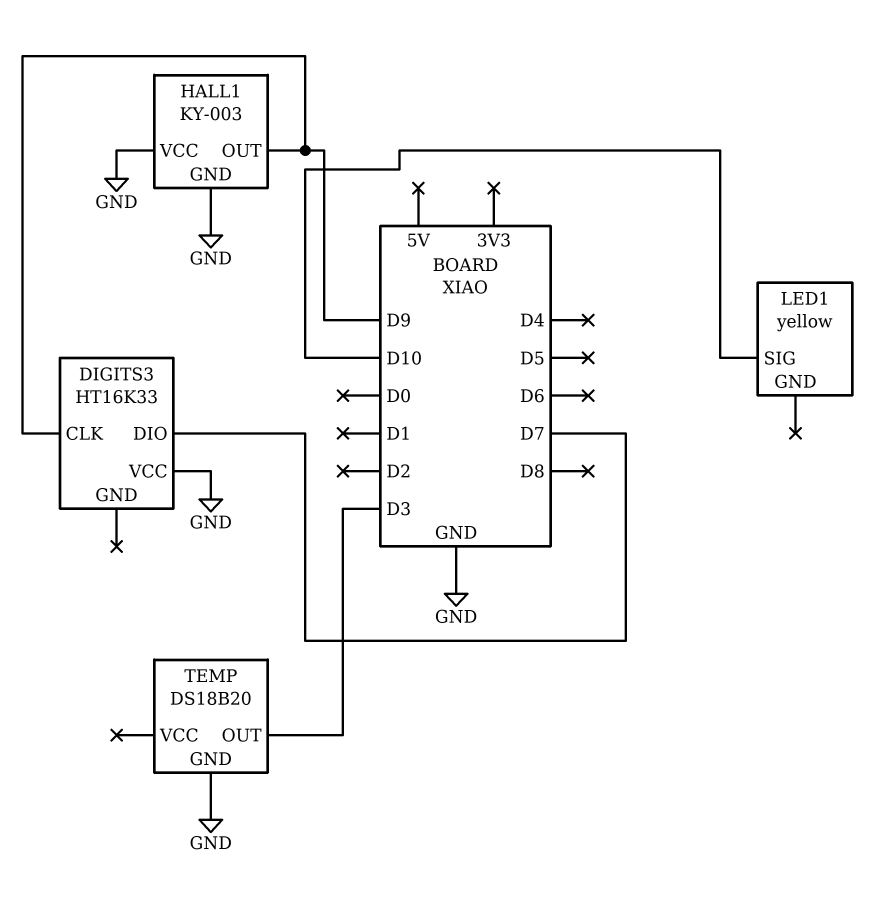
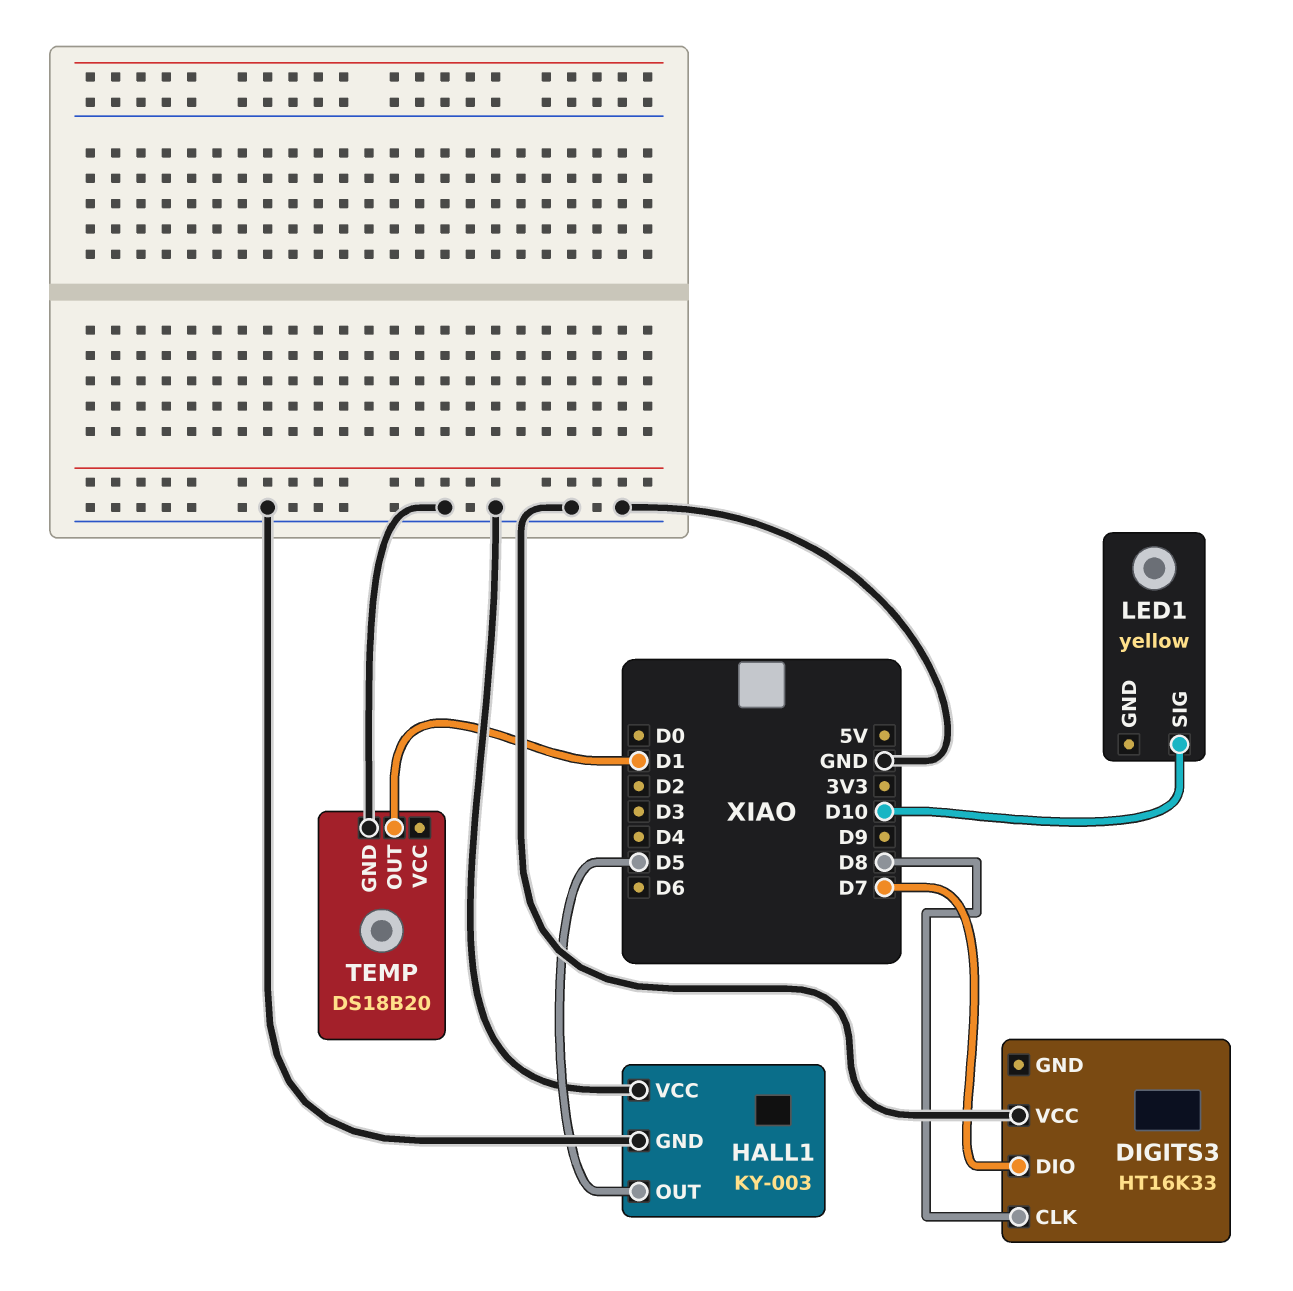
DIGITS3 pin CLK: D9 -> D8
HALL1 pin OUT: D9 -> D5
TEMP pin OUT: D3 -> D1

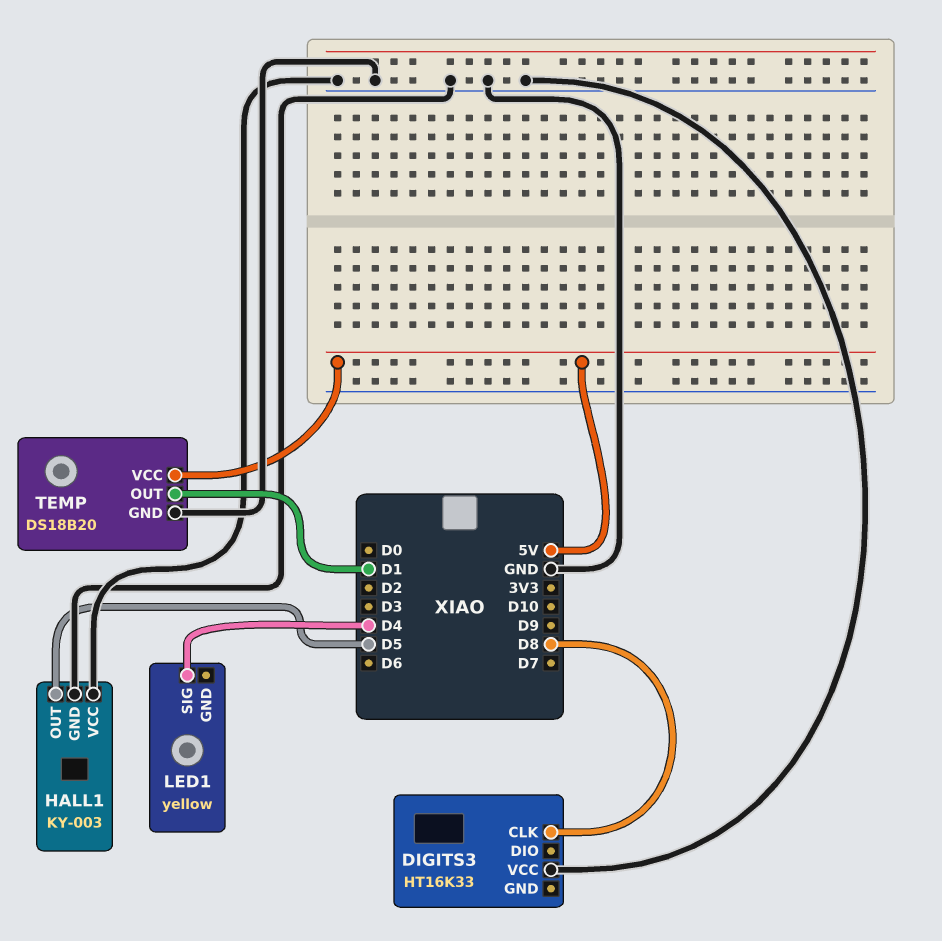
DIGITS3 pin DIO: D7 -> none
LED1 pin SIG: D10 -> D4
TEMP pin VCC: none -> 5V

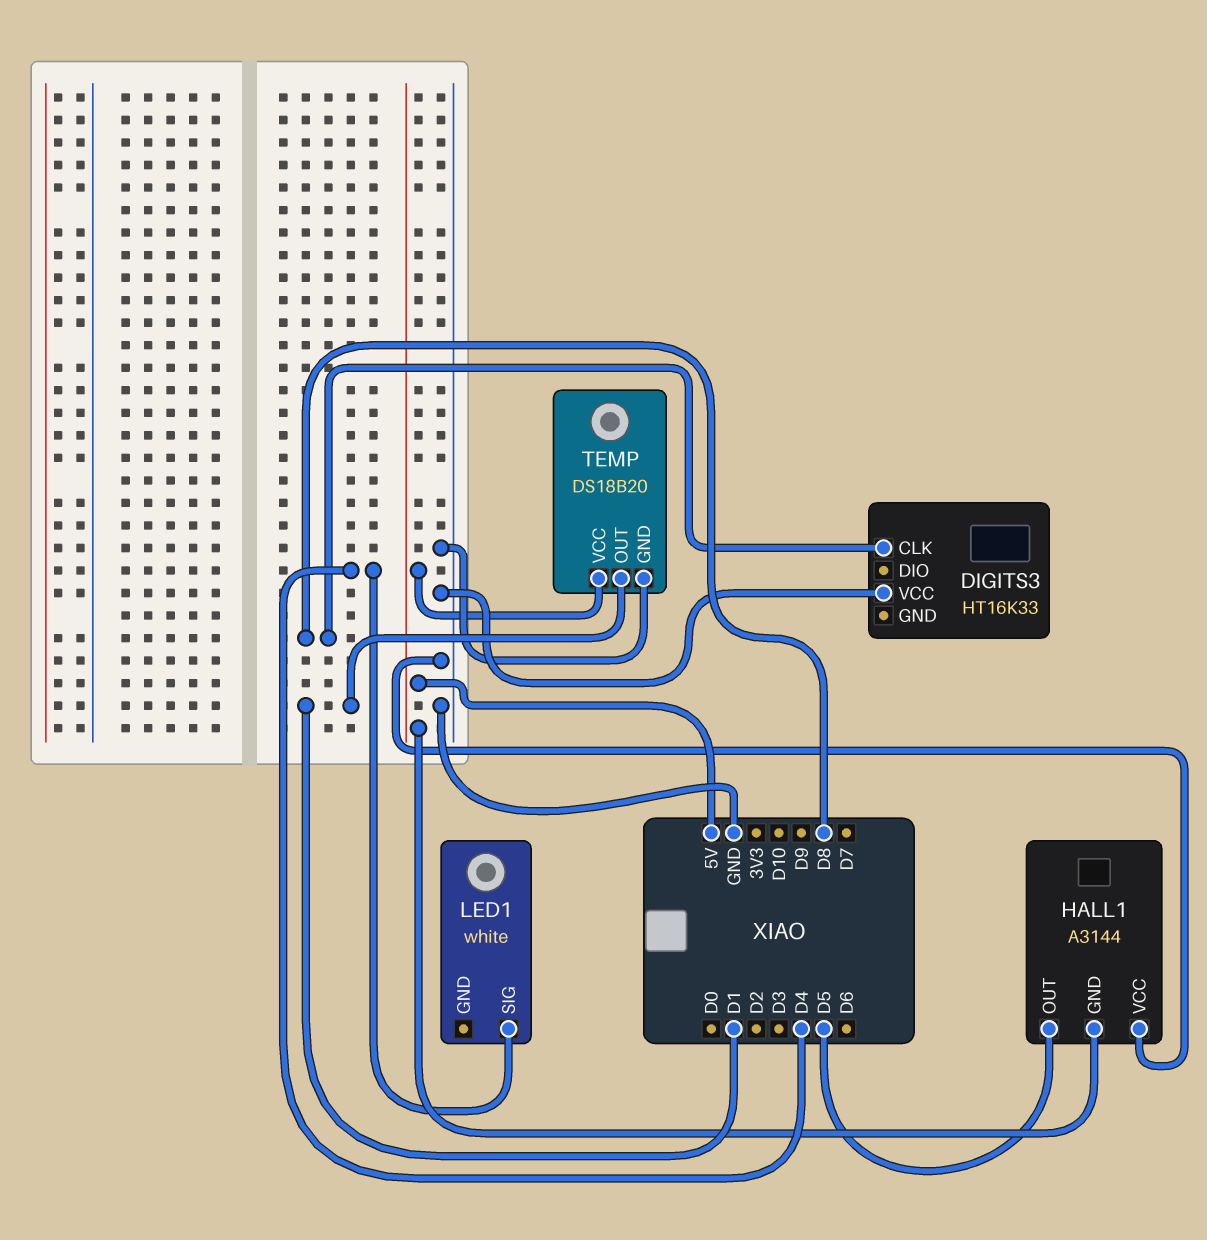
HALL1: KY-003 -> A3144
HALL1 pin GND: GND -> 5V
LED1: yellow -> white

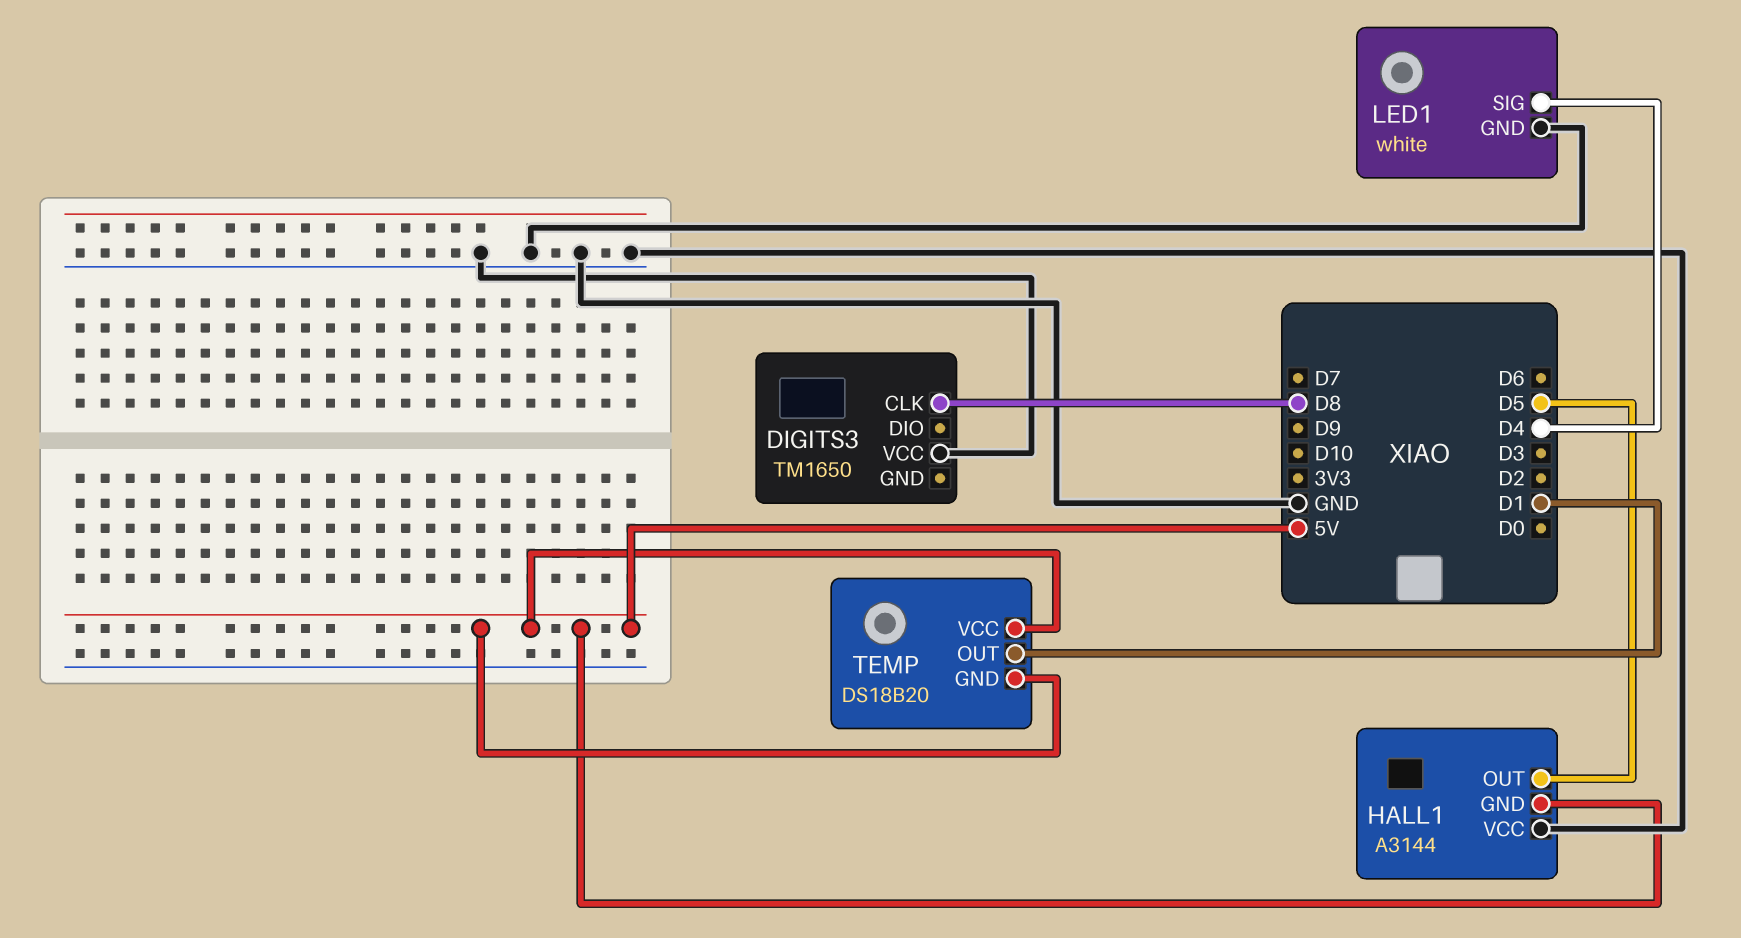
DIGITS3: HT16K33 -> TM1650
LED1 pin GND: none -> GND
TEMP pin GND: GND -> 5V

